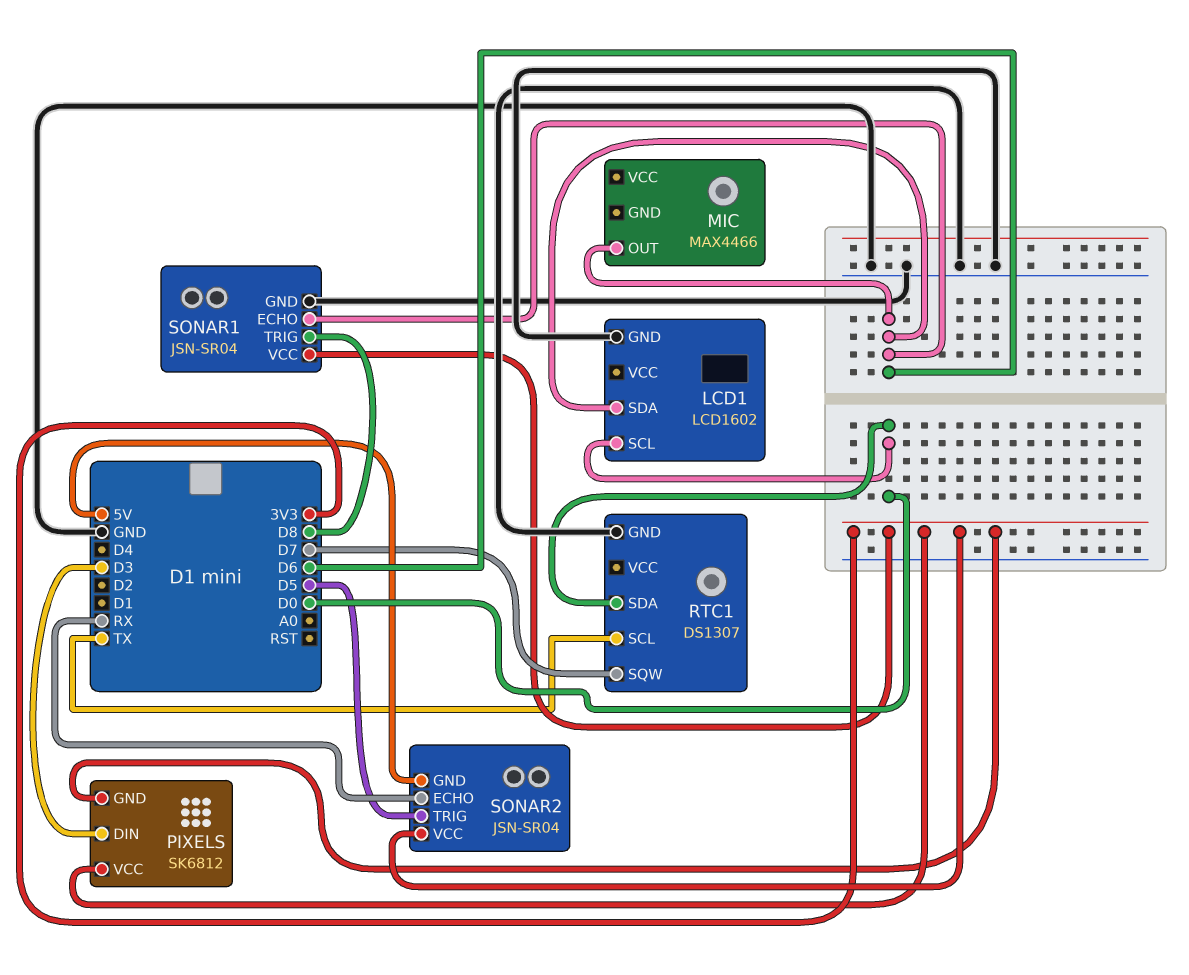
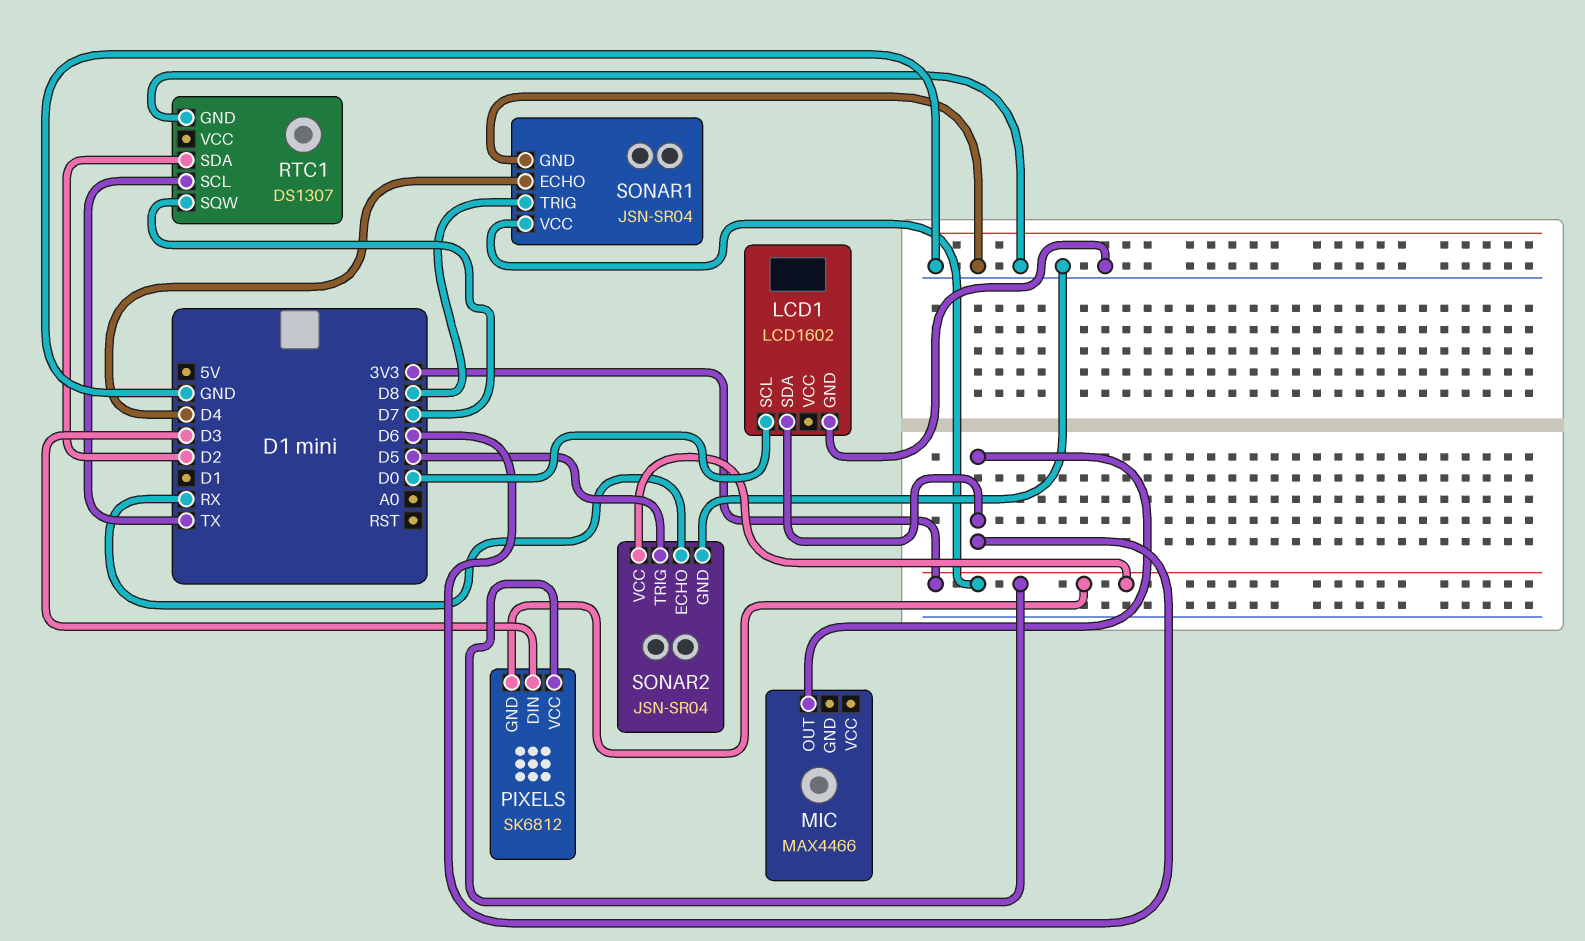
RTC1 pin SDA: D0 -> D2
SONAR1 pin ECHO: D6 -> D4
SONAR2 pin GND: 5V -> GND

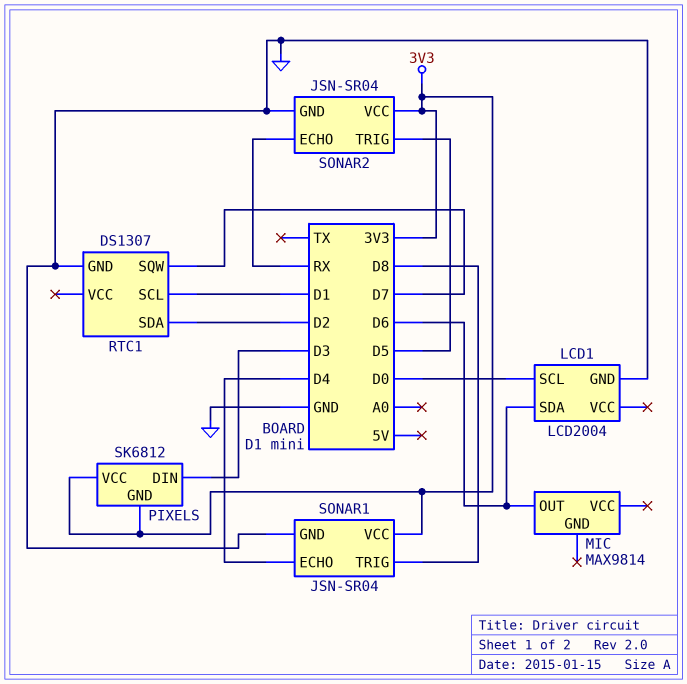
LCD1: LCD1602 -> LCD2004
MIC: MAX4466 -> MAX9814
RTC1 pin SCL: TX -> D1

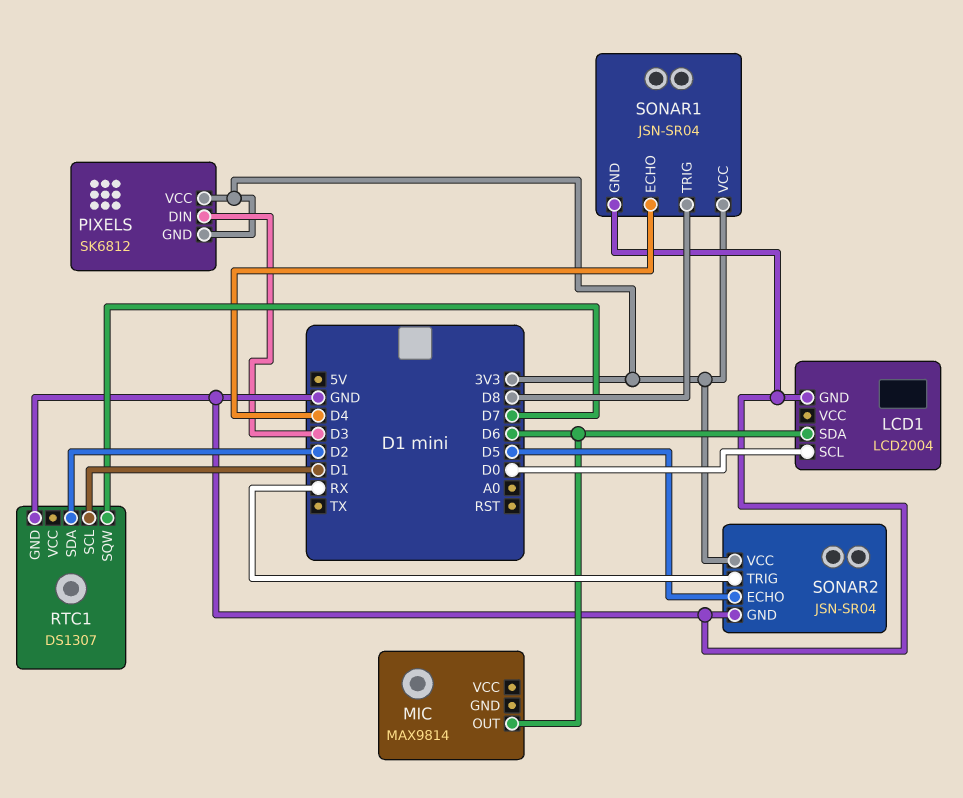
SONAR2 pin ECHO: RX -> D5
SONAR2 pin TRIG: D5 -> RX

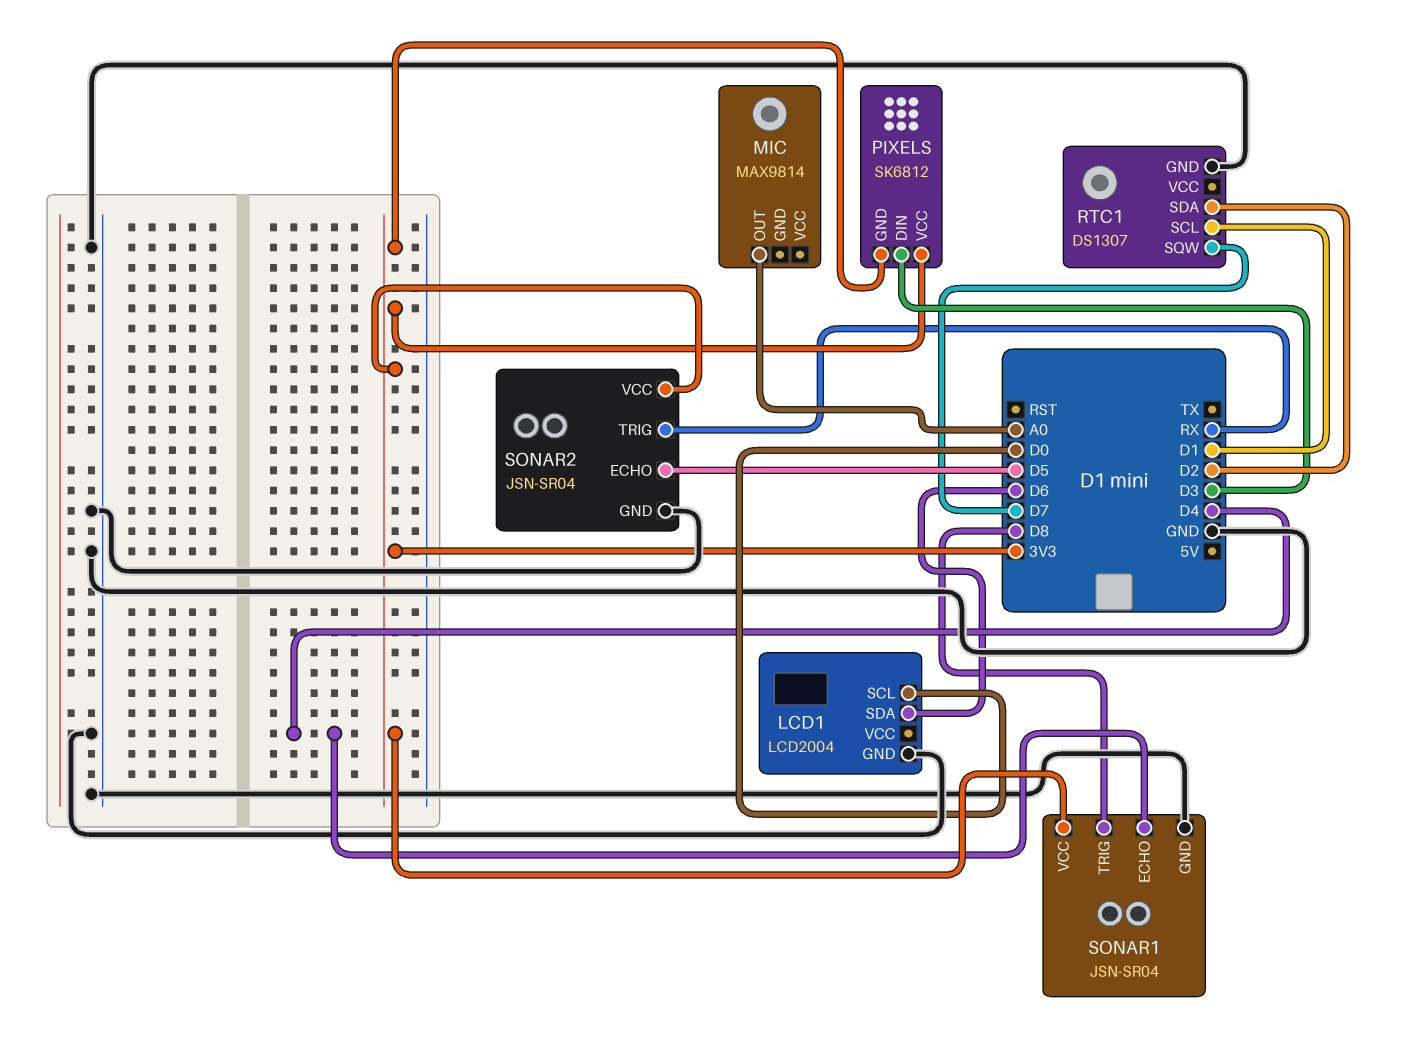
MIC pin OUT: D6 -> A0

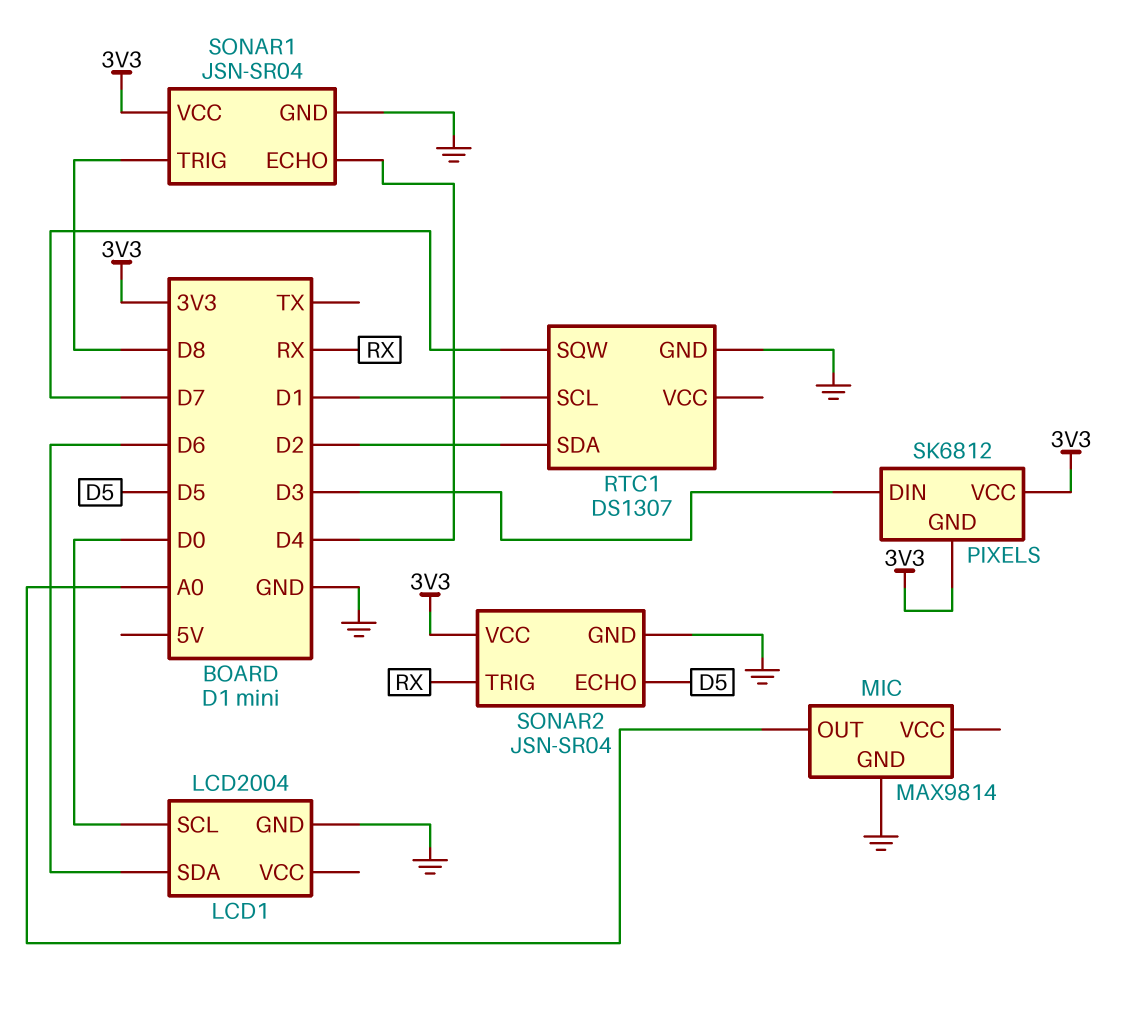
MIC pin GND: none -> GND

